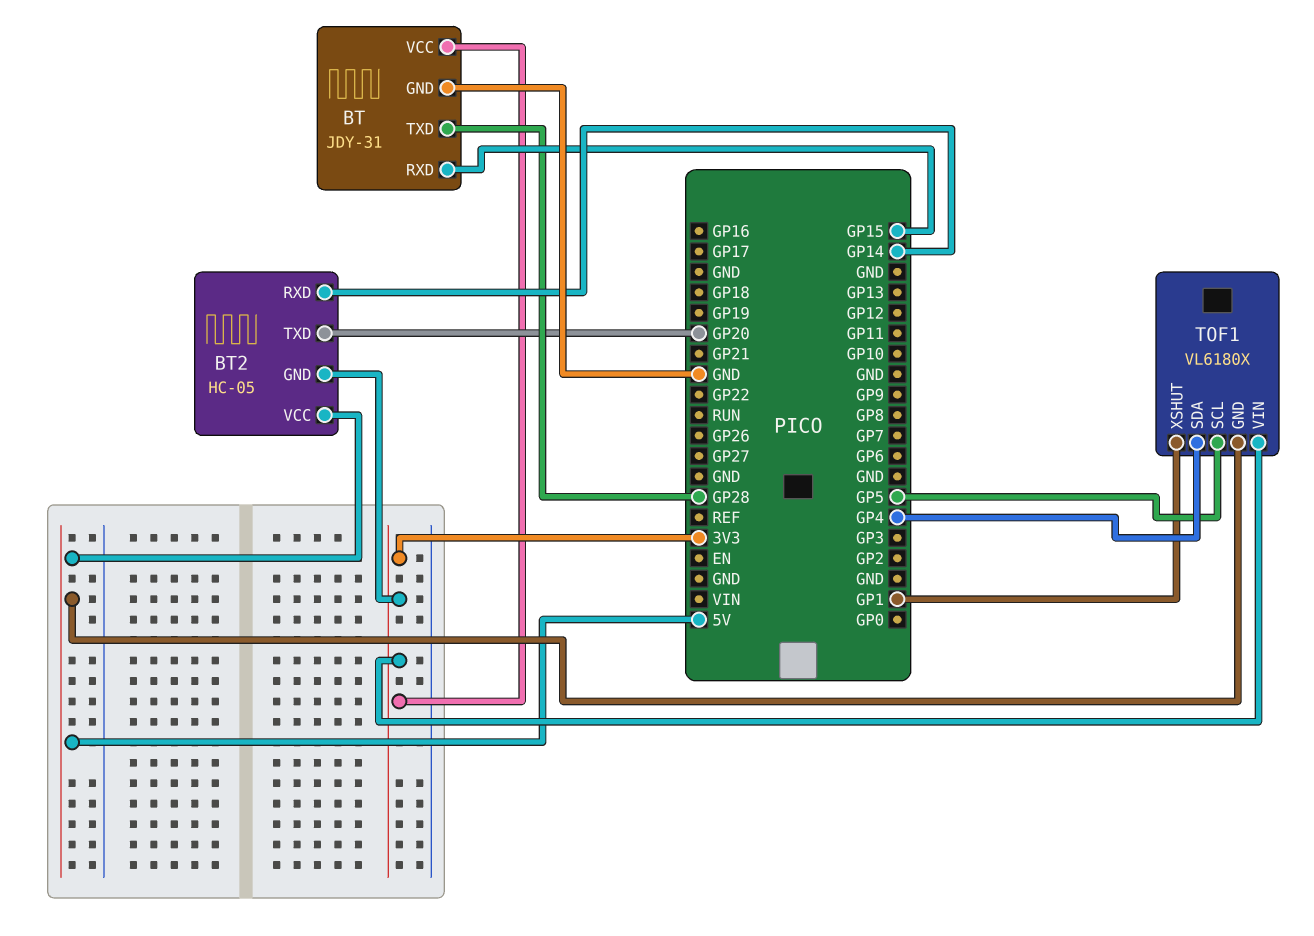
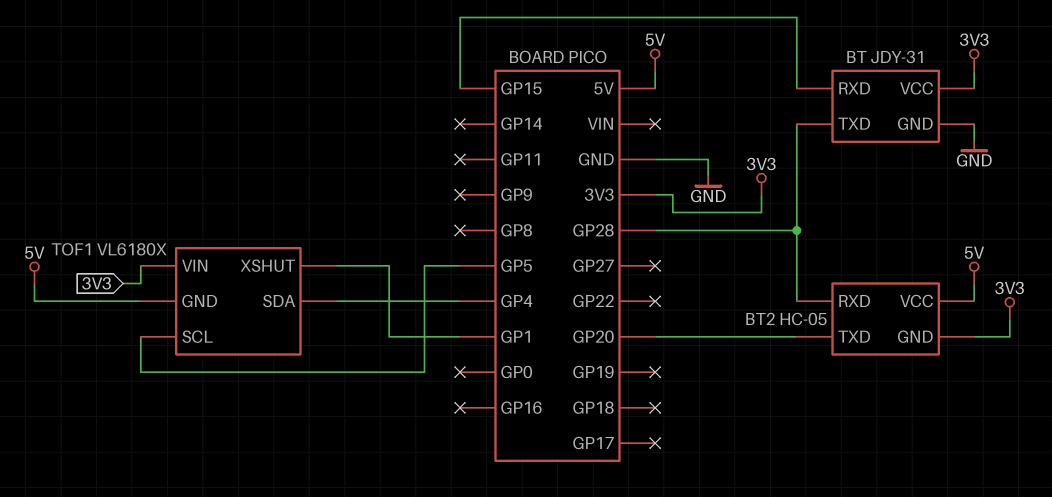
BT2 pin RXD: GP14 -> GP28

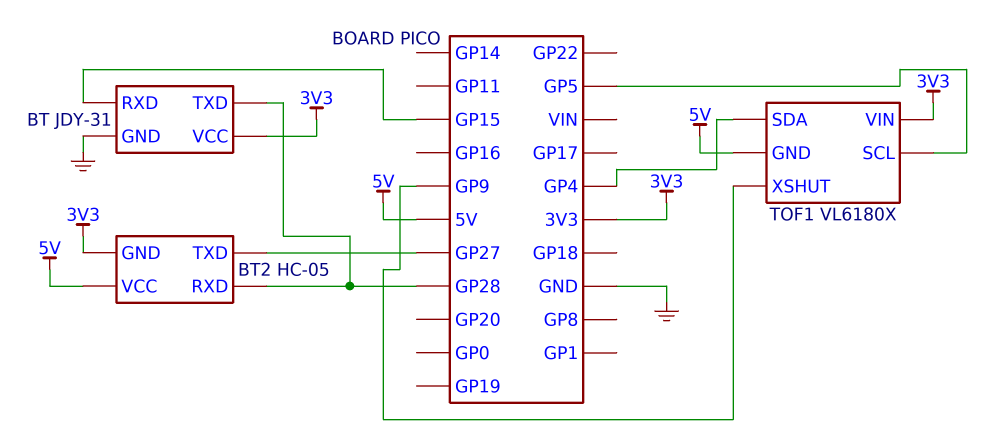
BT2 pin TXD: GP20 -> GP27
TOF1 pin XSHUT: GP1 -> GP9

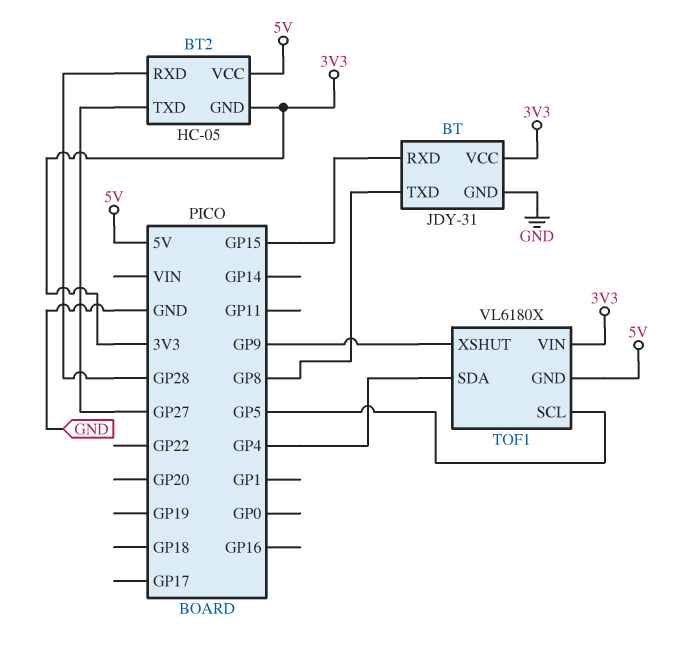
BT pin TXD: GP28 -> GP8

